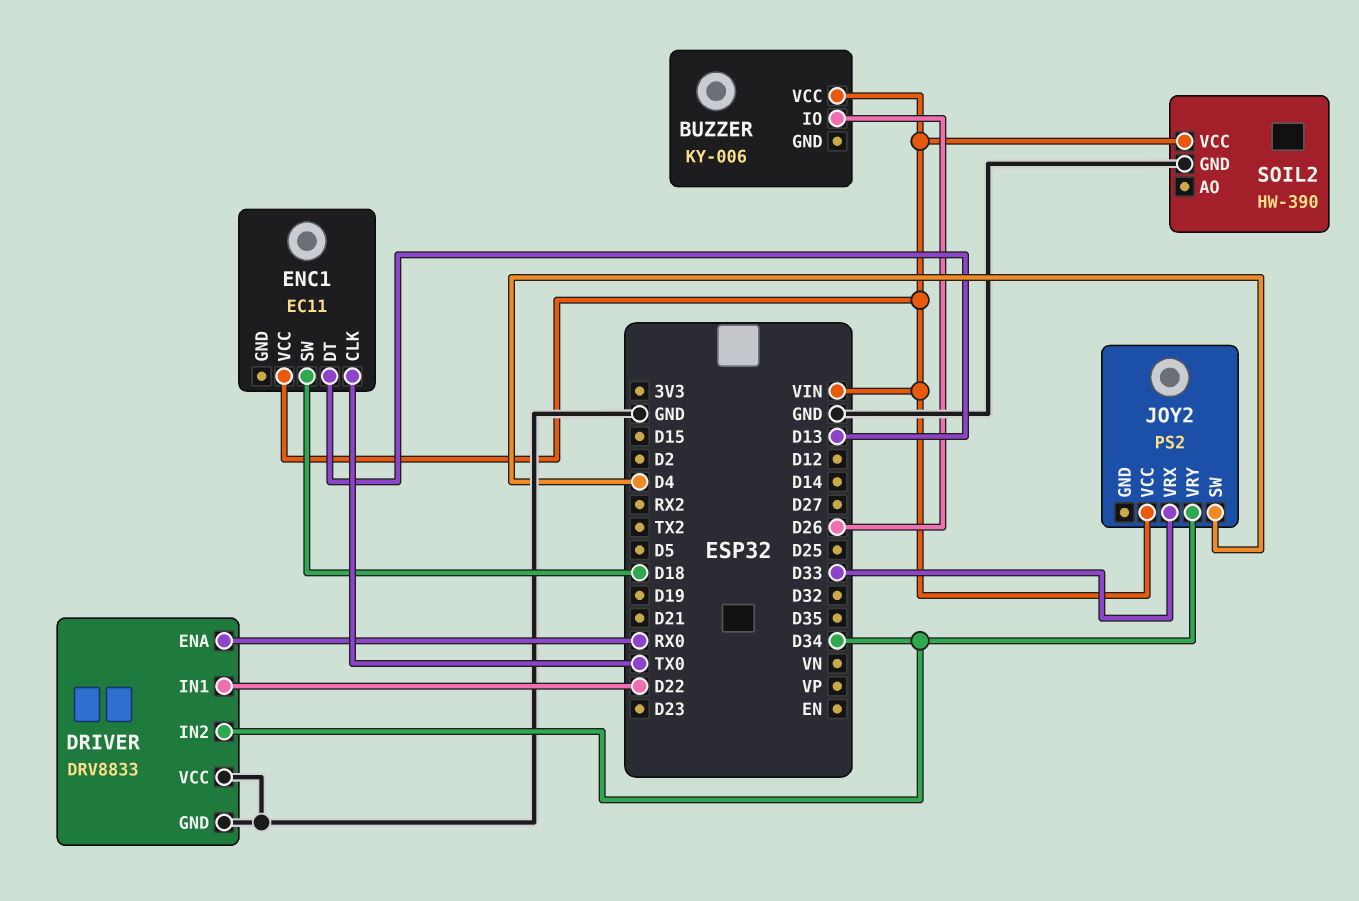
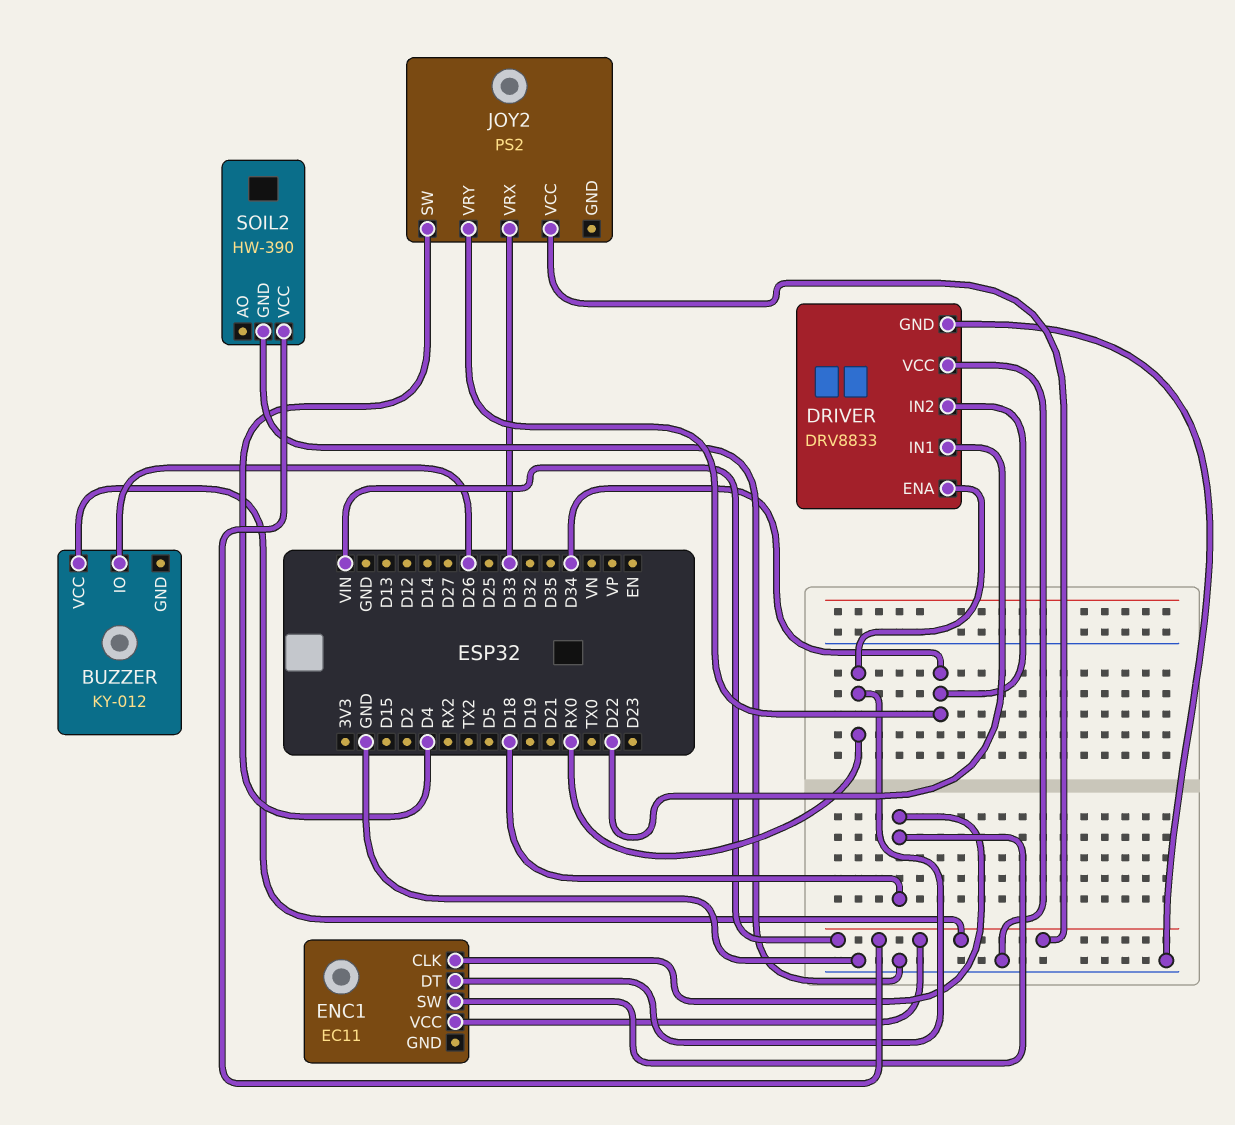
BUZZER: KY-006 -> KY-012
ENC1 pin CLK: TX0 -> D18
ENC1 pin DT: D13 -> RX0

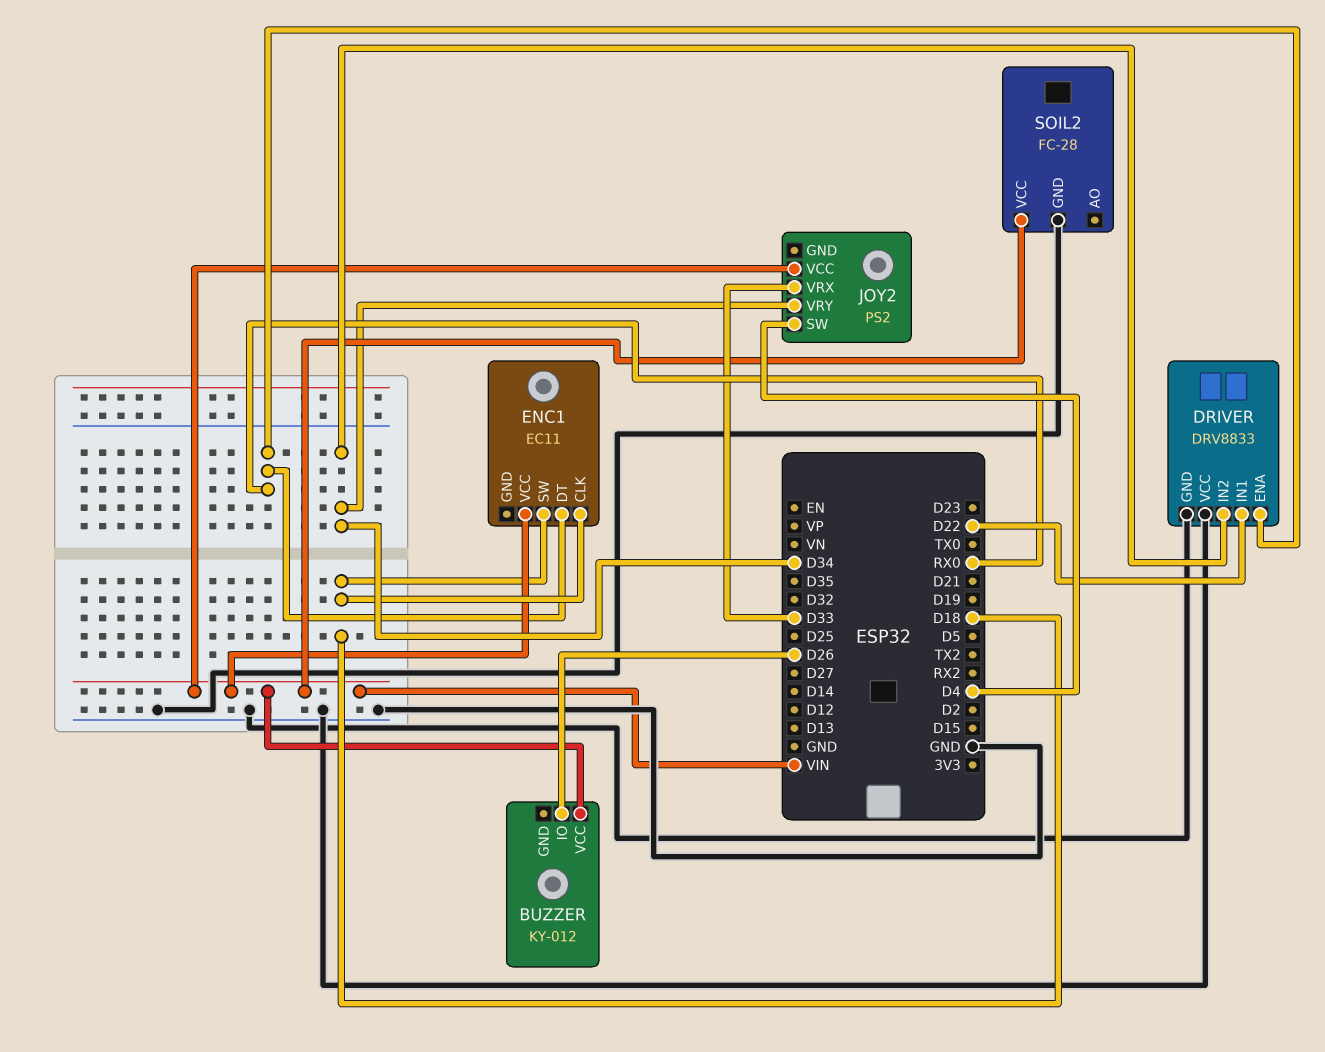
SOIL2: HW-390 -> FC-28

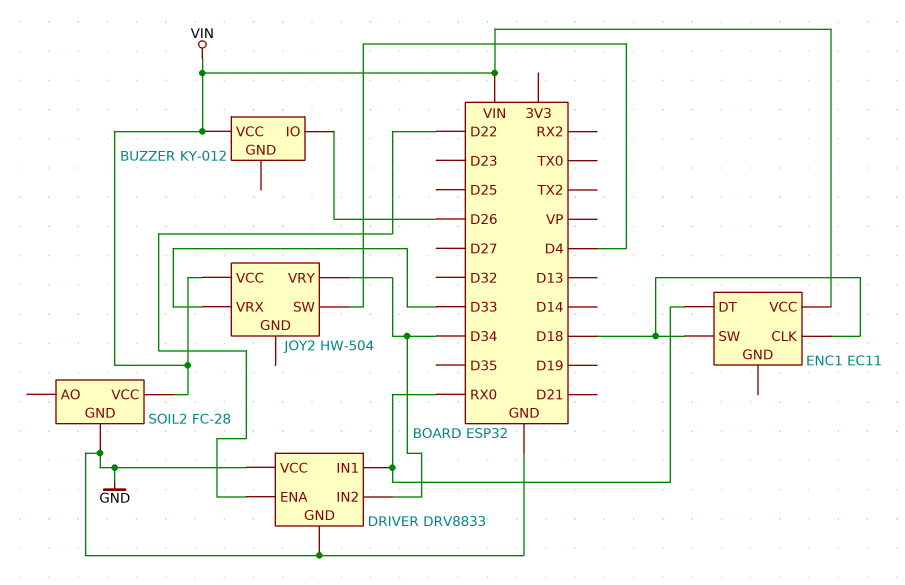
DRIVER pin ENA: RX0 -> D22
DRIVER pin IN1: D22 -> RX0
JOY2: PS2 -> HW-504

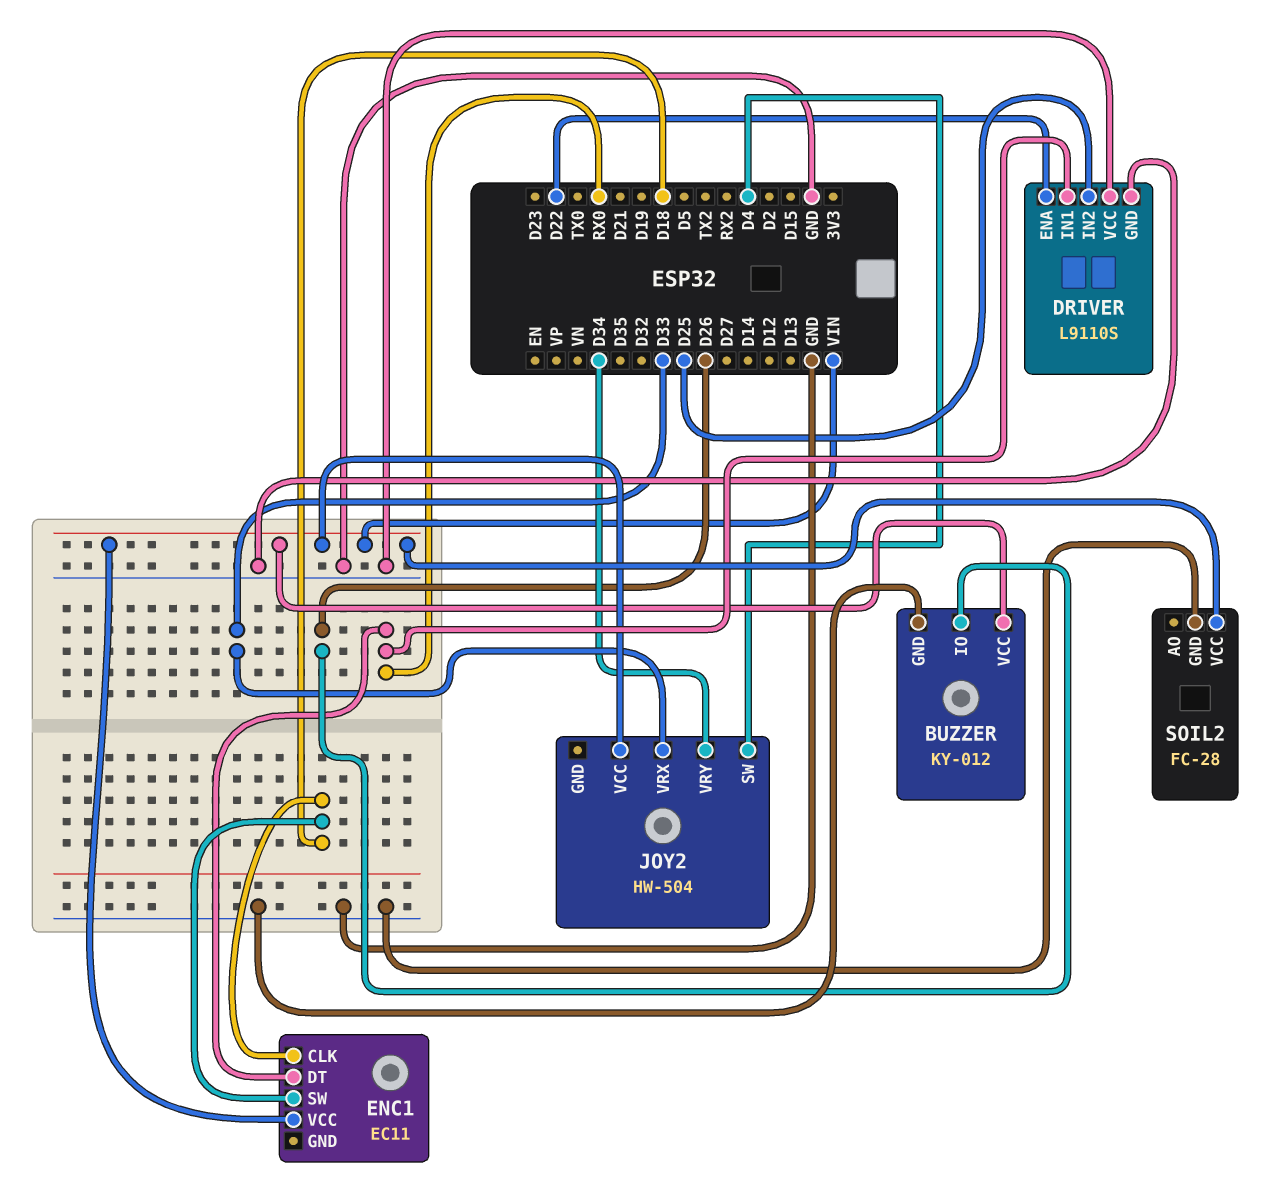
BUZZER pin GND: none -> GND
DRIVER: DRV8833 -> L9110S
DRIVER pin IN2: D34 -> D25

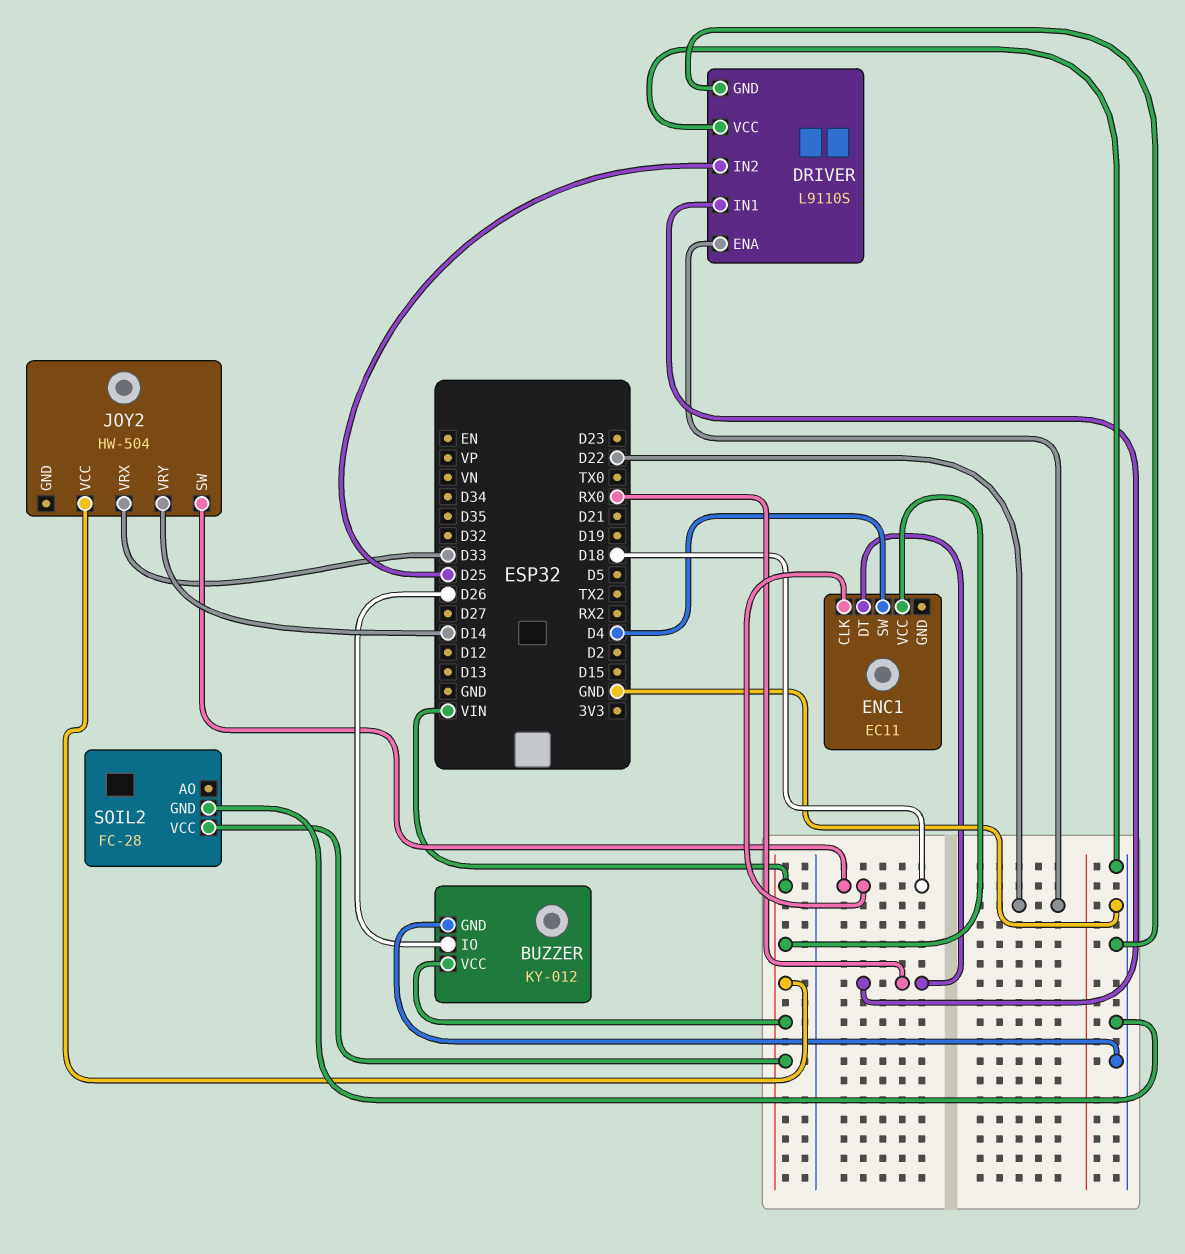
ENC1 pin SW: D18 -> D4
JOY2 pin SW: D4 -> D18
JOY2 pin VRY: D34 -> D14

